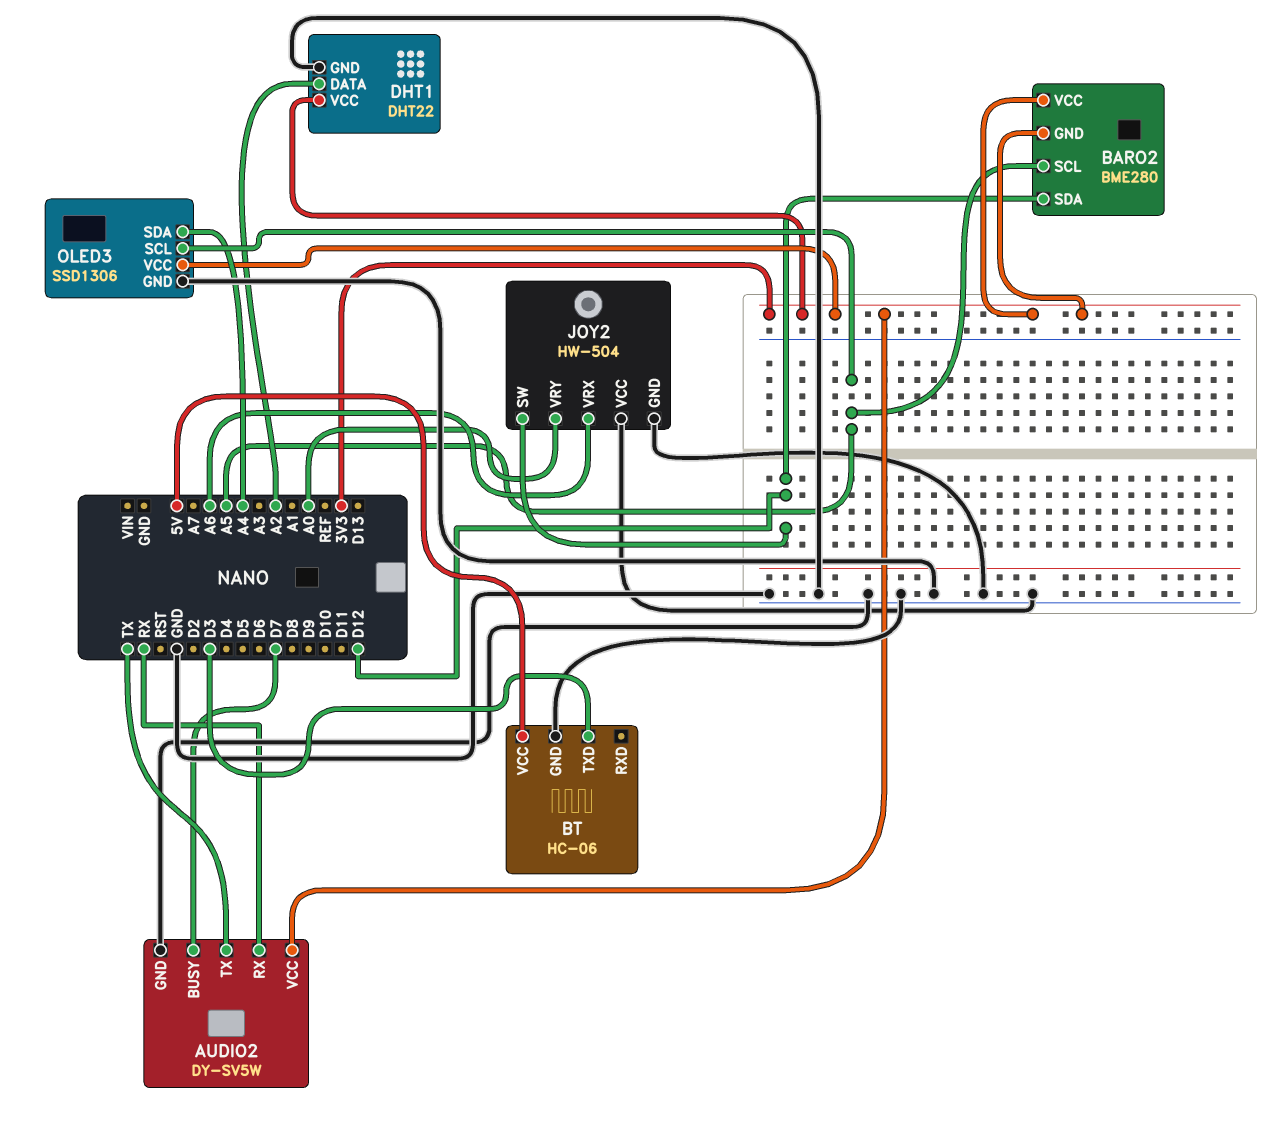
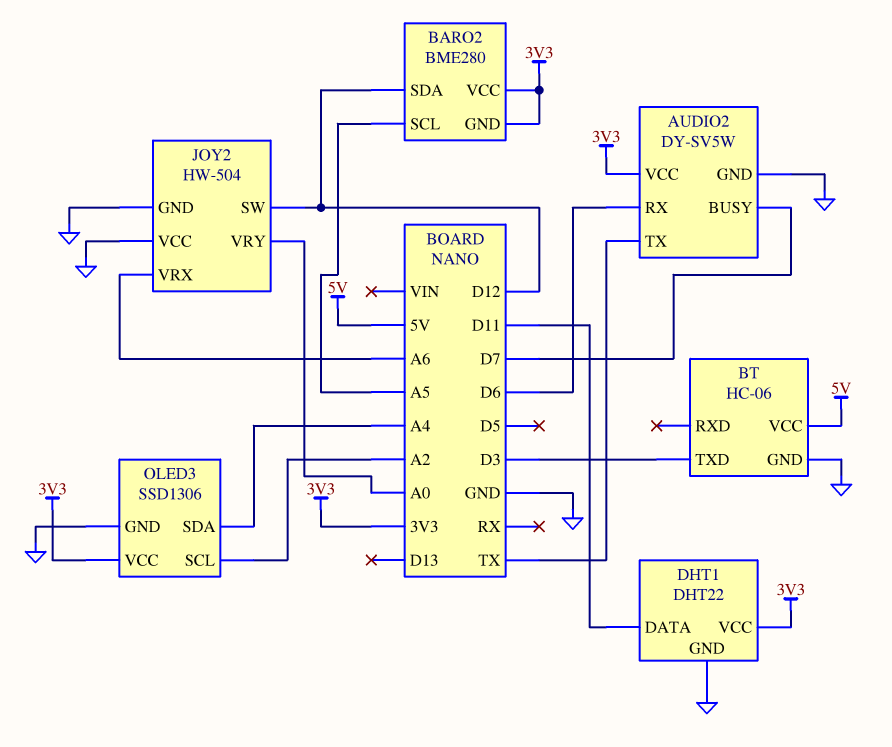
AUDIO2 pin RX: RX -> D6
DHT1 pin DATA: A2 -> D11
OLED3 pin SCL: A5 -> A2

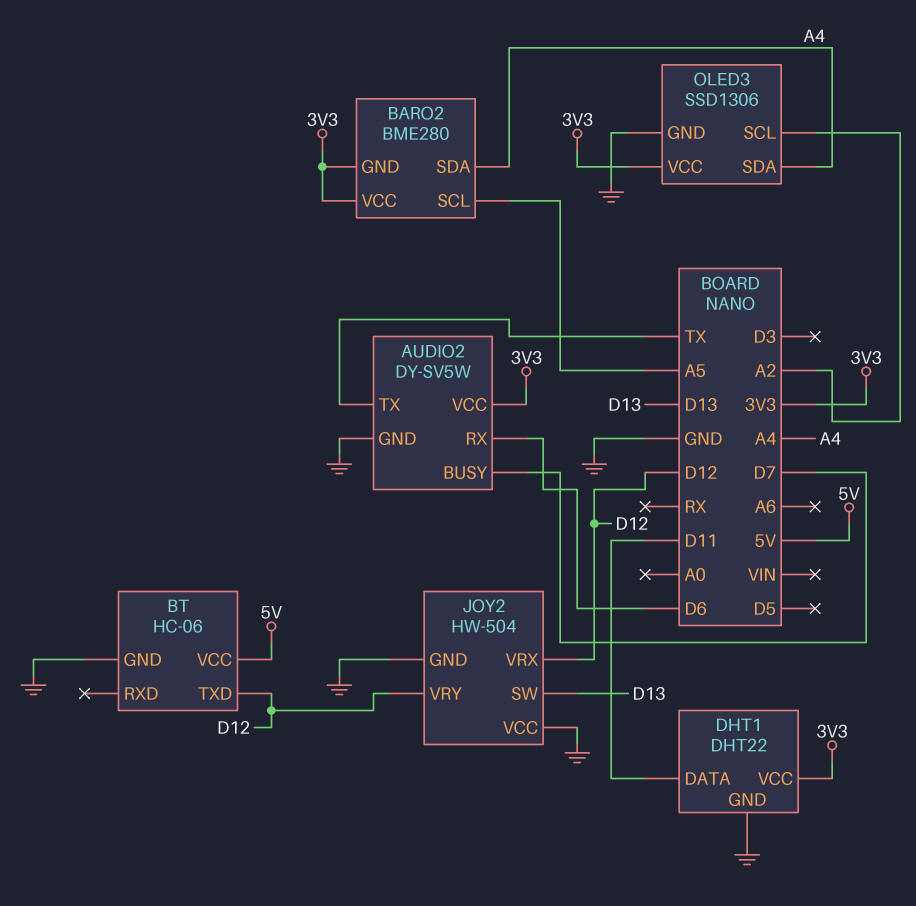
BARO2 pin SDA: D12 -> A4
BT pin TXD: D3 -> D12
JOY2 pin SW: D12 -> D13
JOY2 pin VRX: A6 -> D12
JOY2 pin VRY: A0 -> D12

